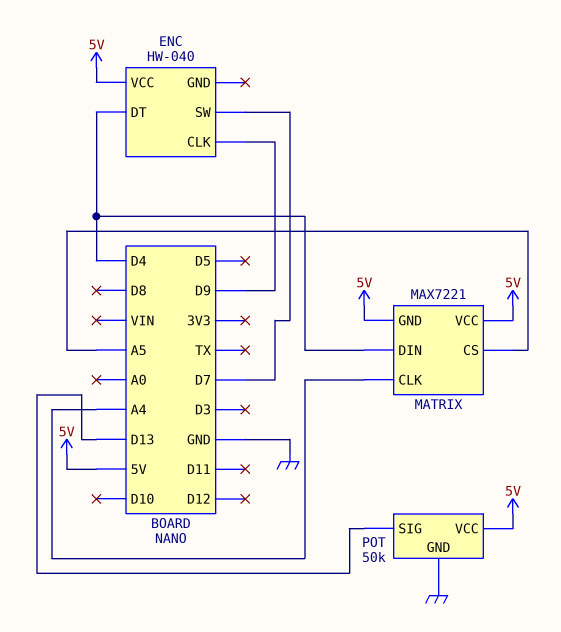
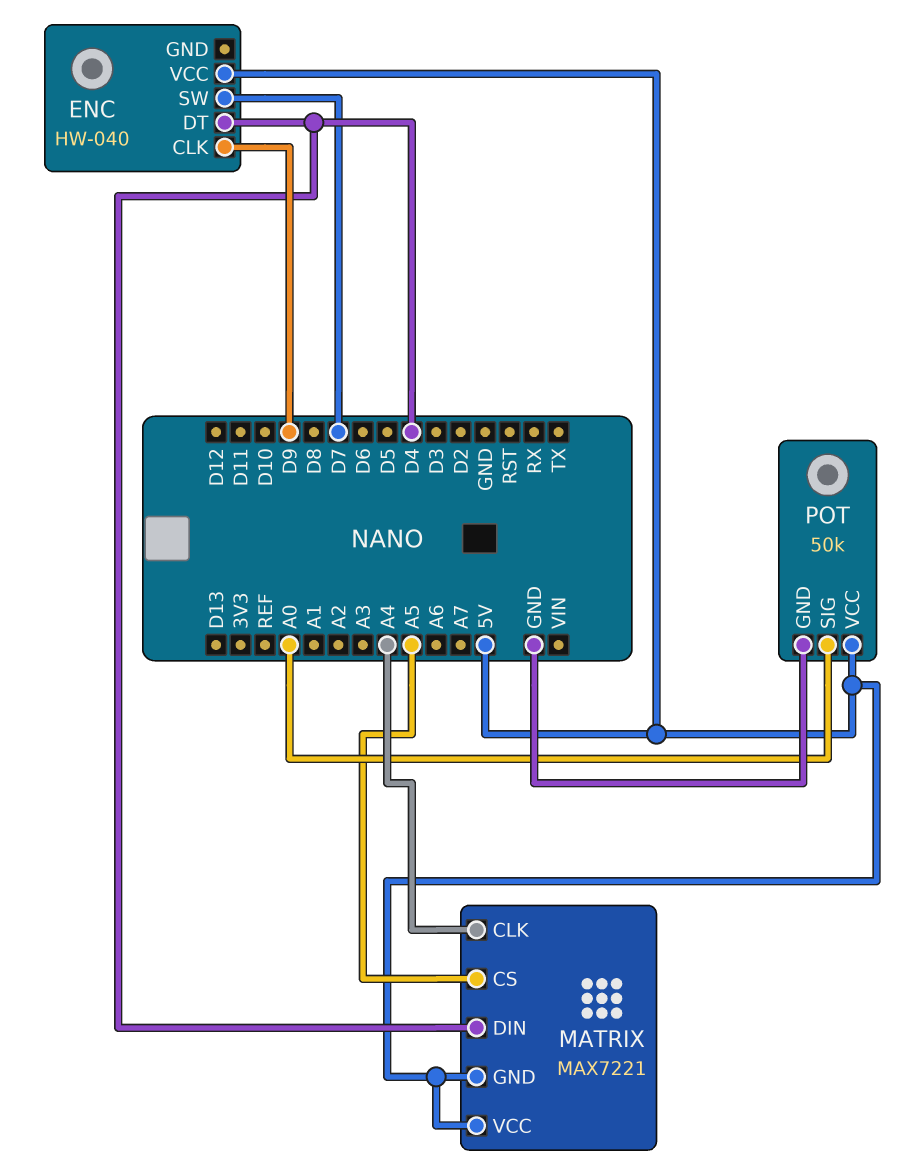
POT pin SIG: D13 -> A0

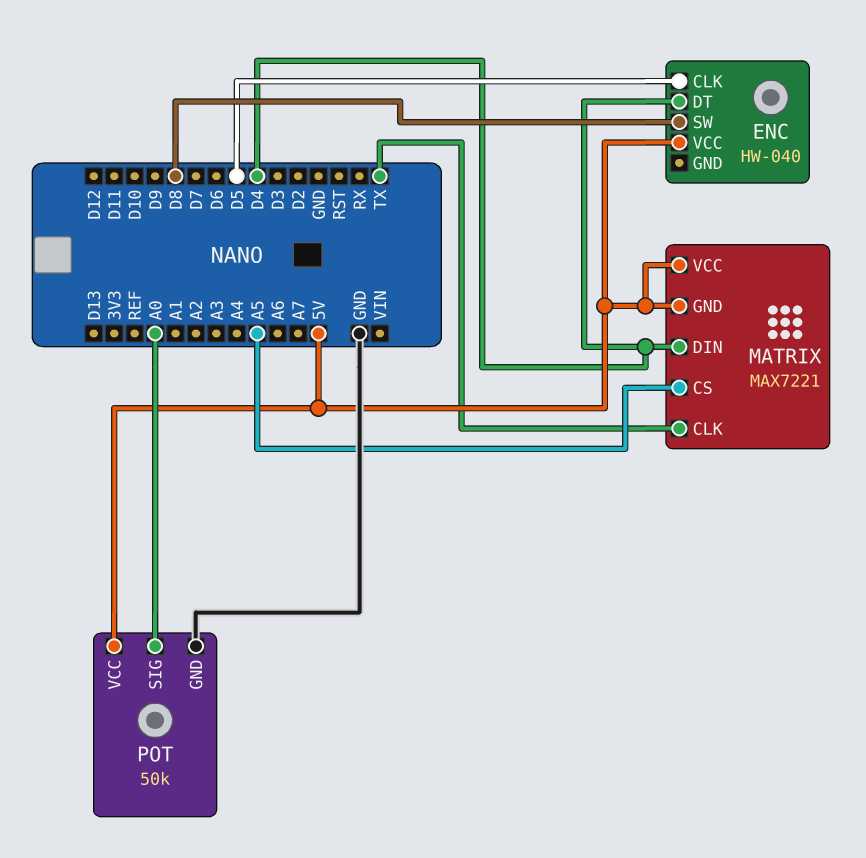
ENC pin CLK: D9 -> D5
ENC pin SW: D7 -> D8
MATRIX pin CLK: A4 -> TX

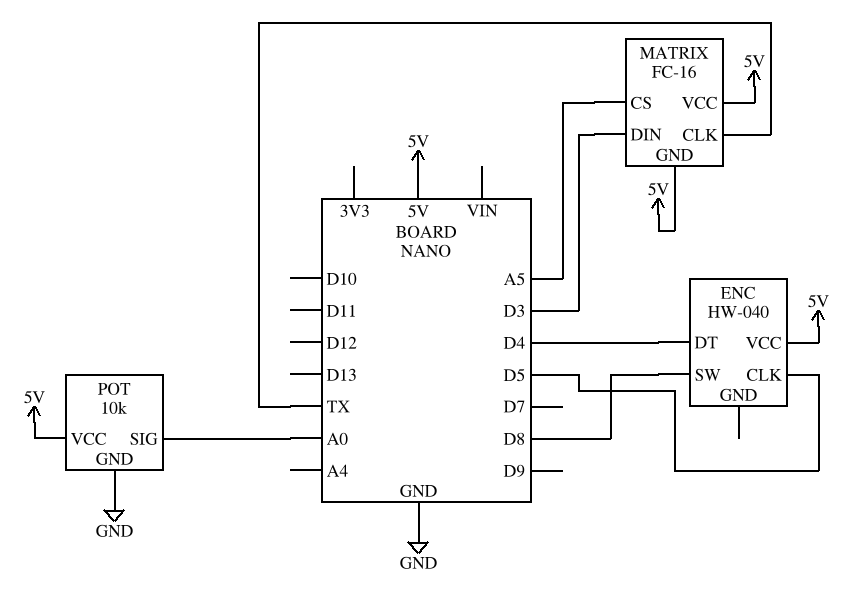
MATRIX: MAX7221 -> FC-16
MATRIX pin DIN: D4 -> D3
POT: 50k -> 10k

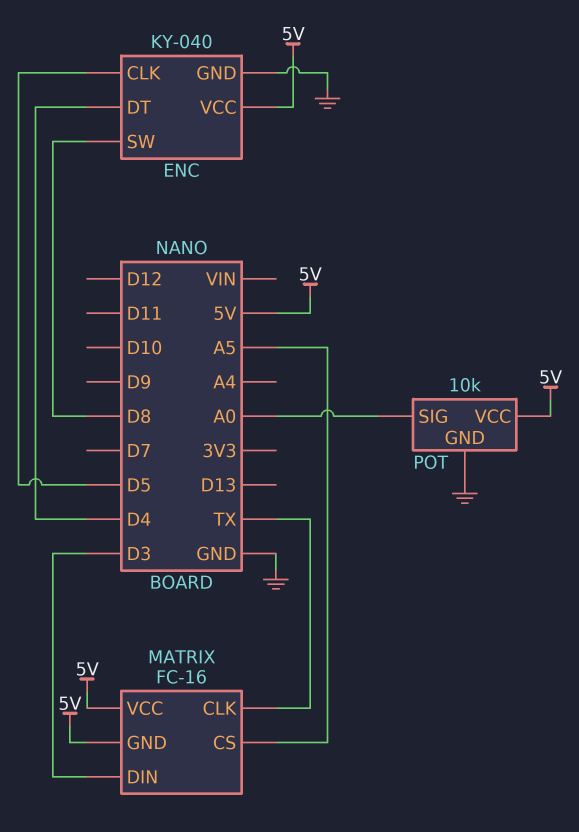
ENC: HW-040 -> KY-040
ENC pin GND: none -> GND

